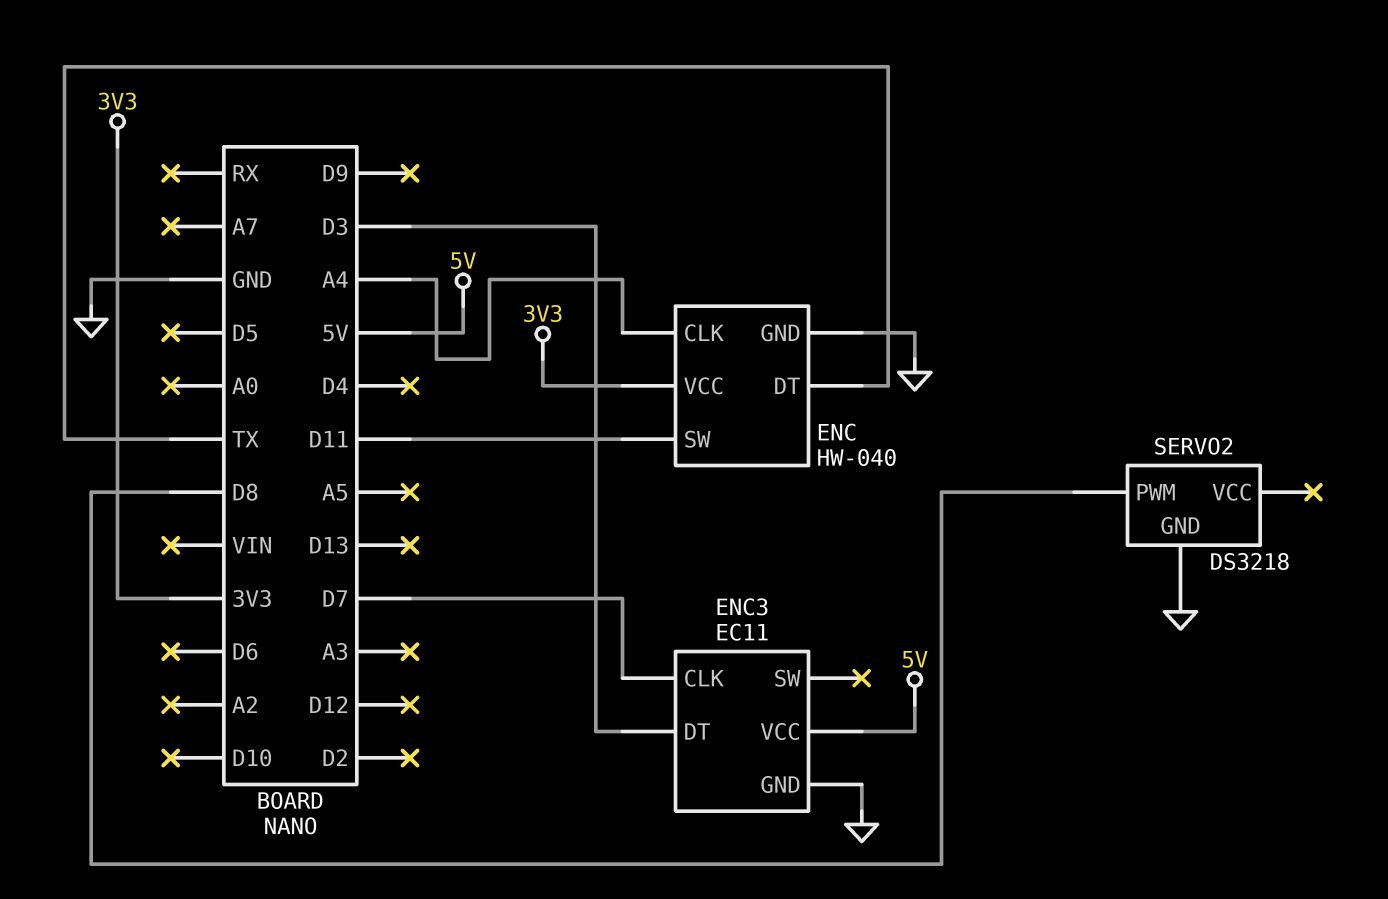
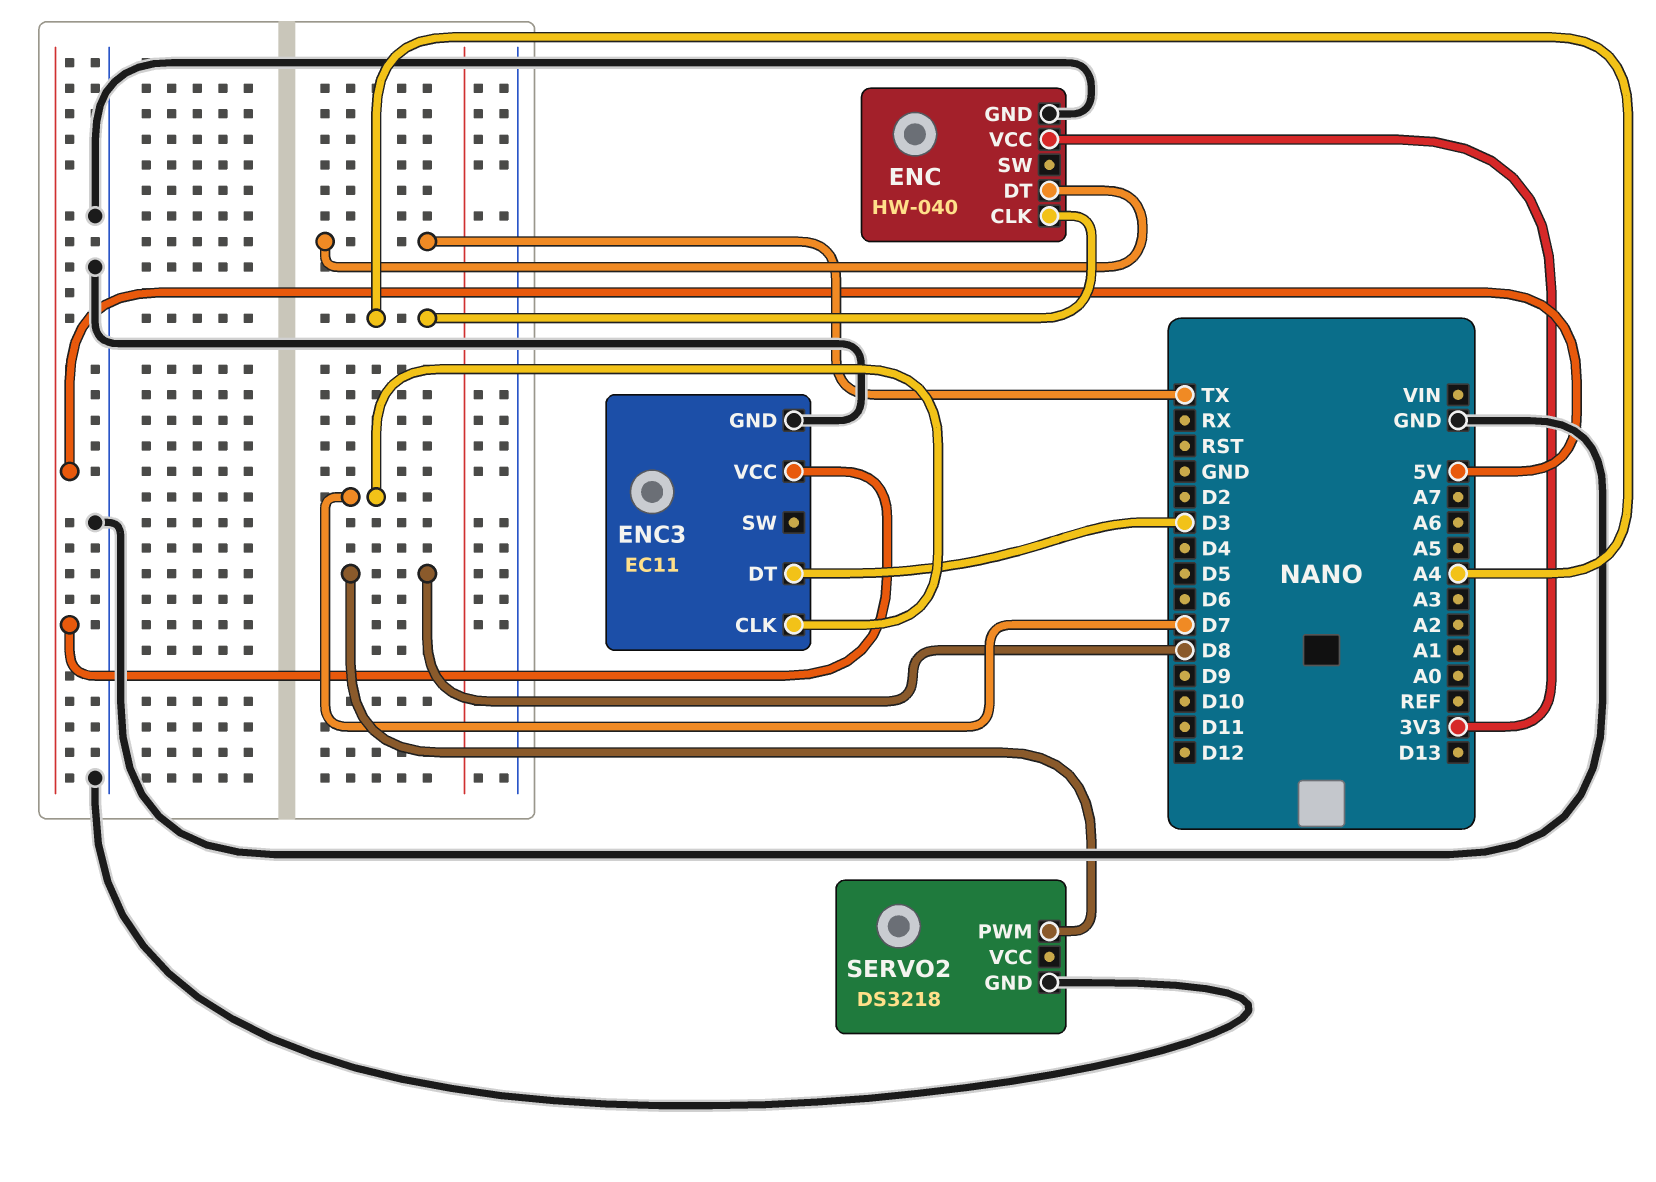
ENC pin SW: D11 -> none

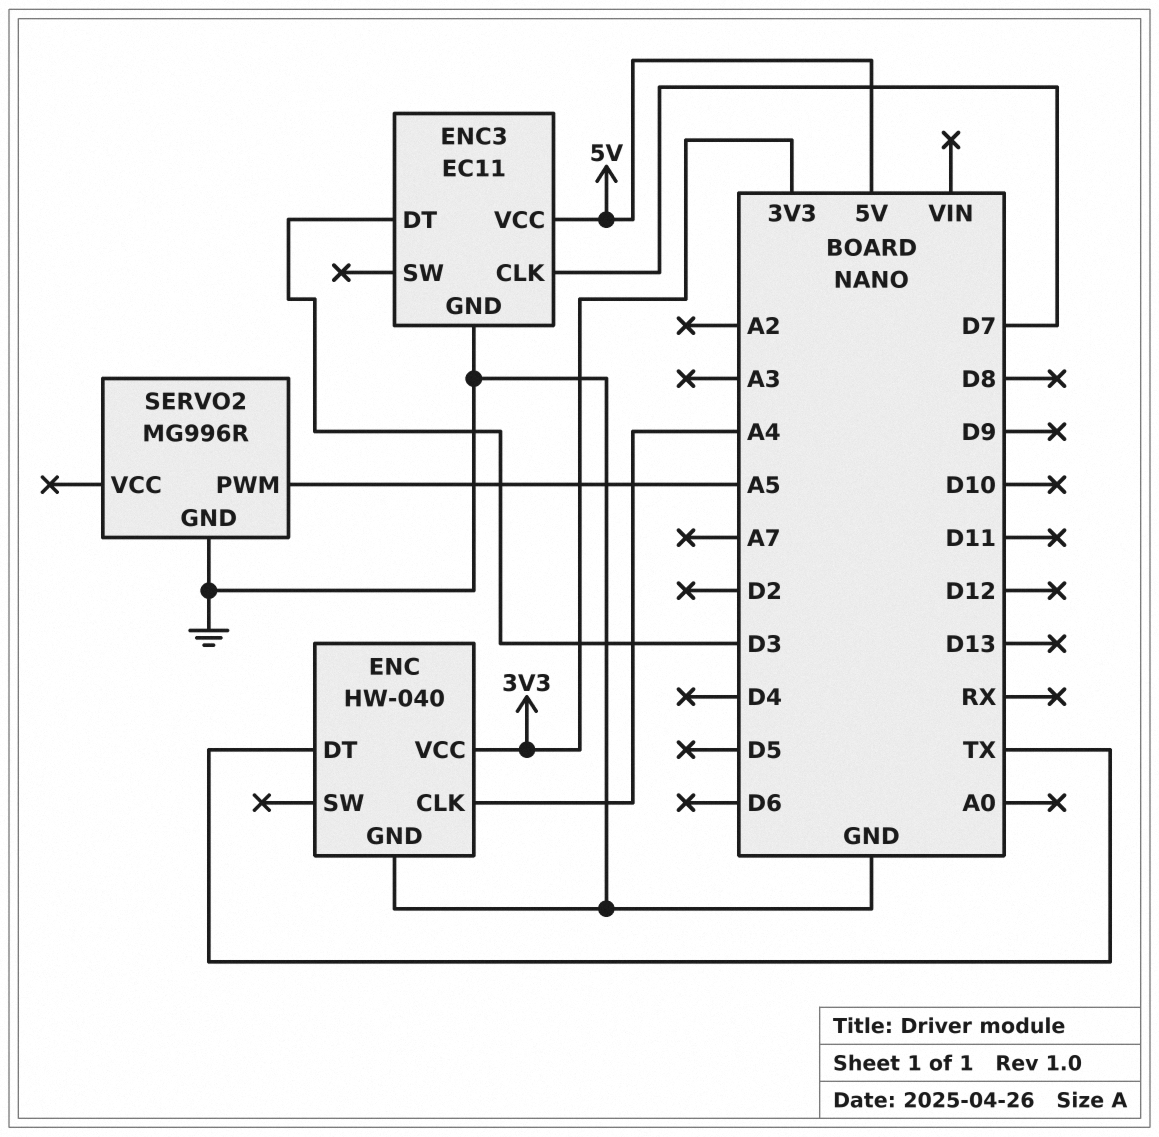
SERVO2: DS3218 -> MG996R
SERVO2 pin PWM: D8 -> A5

